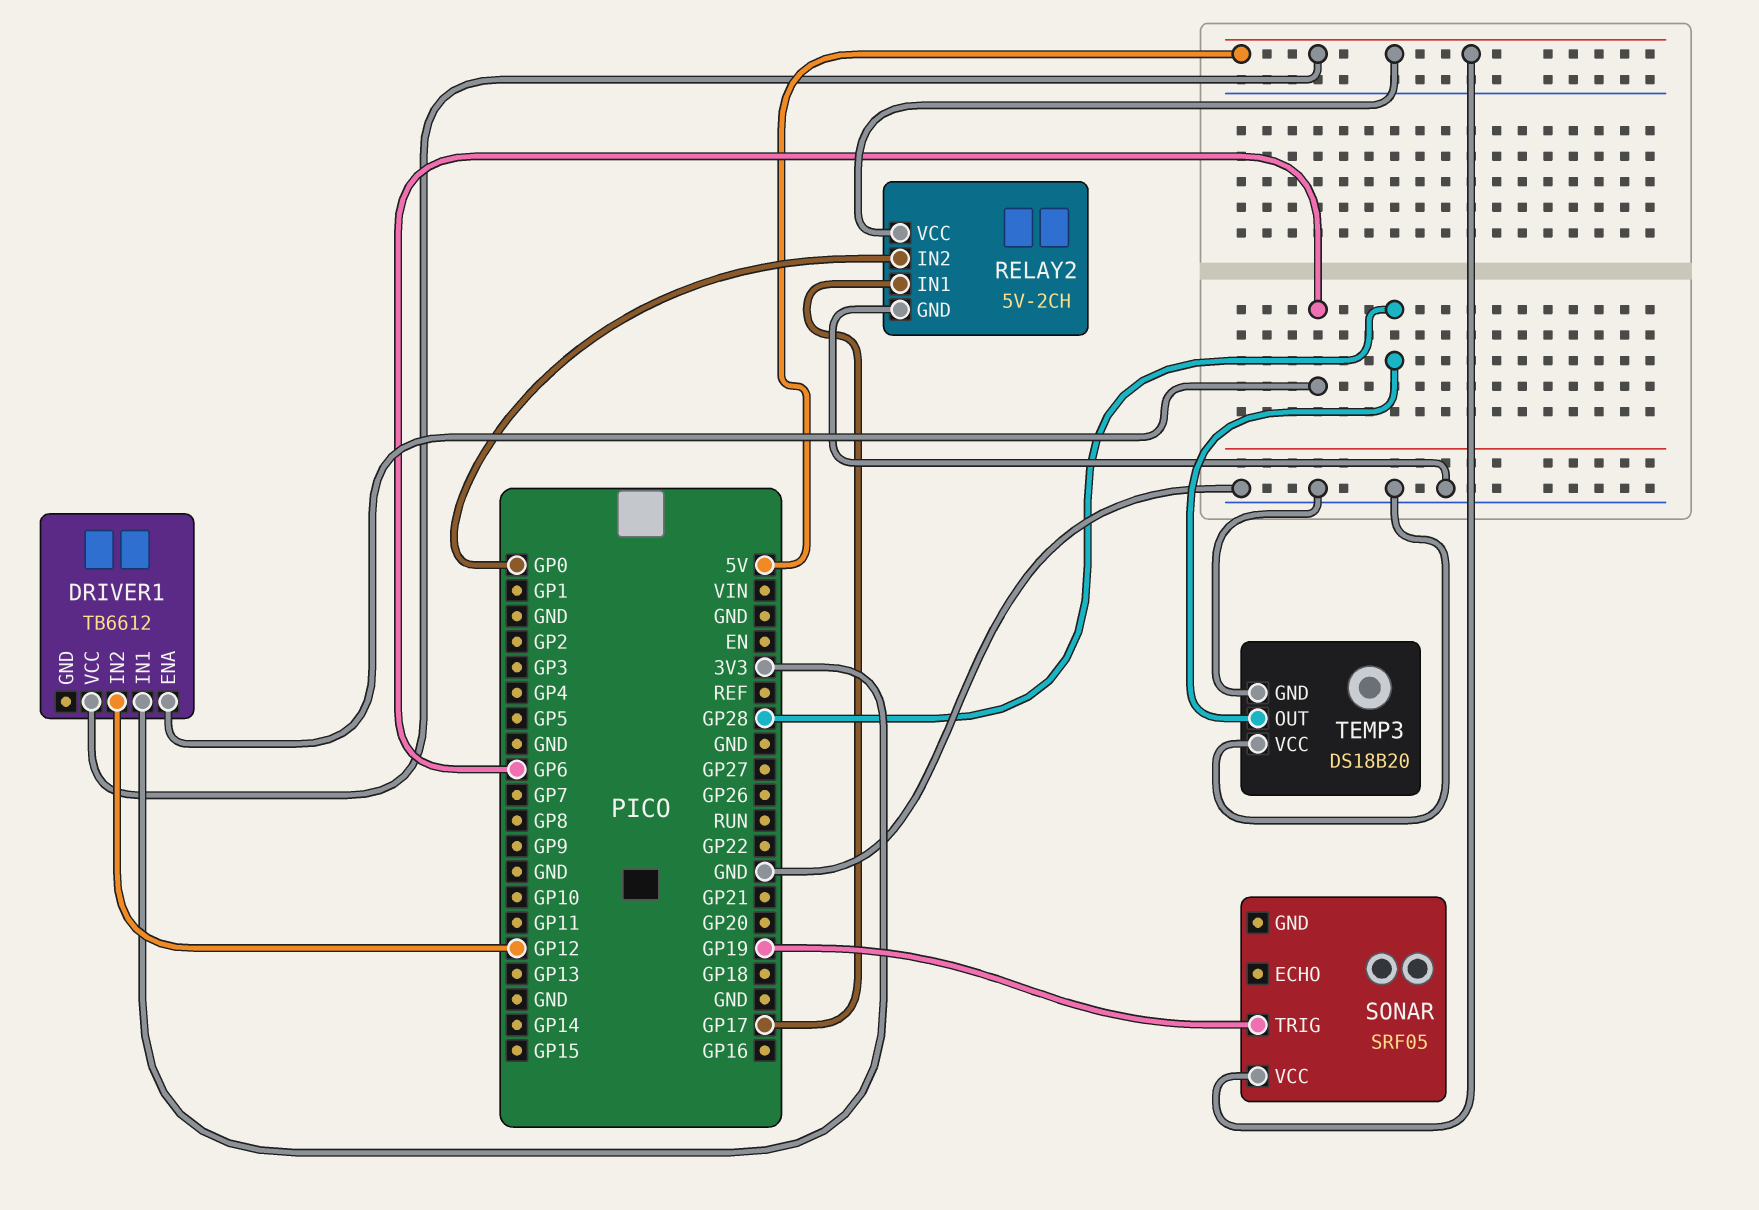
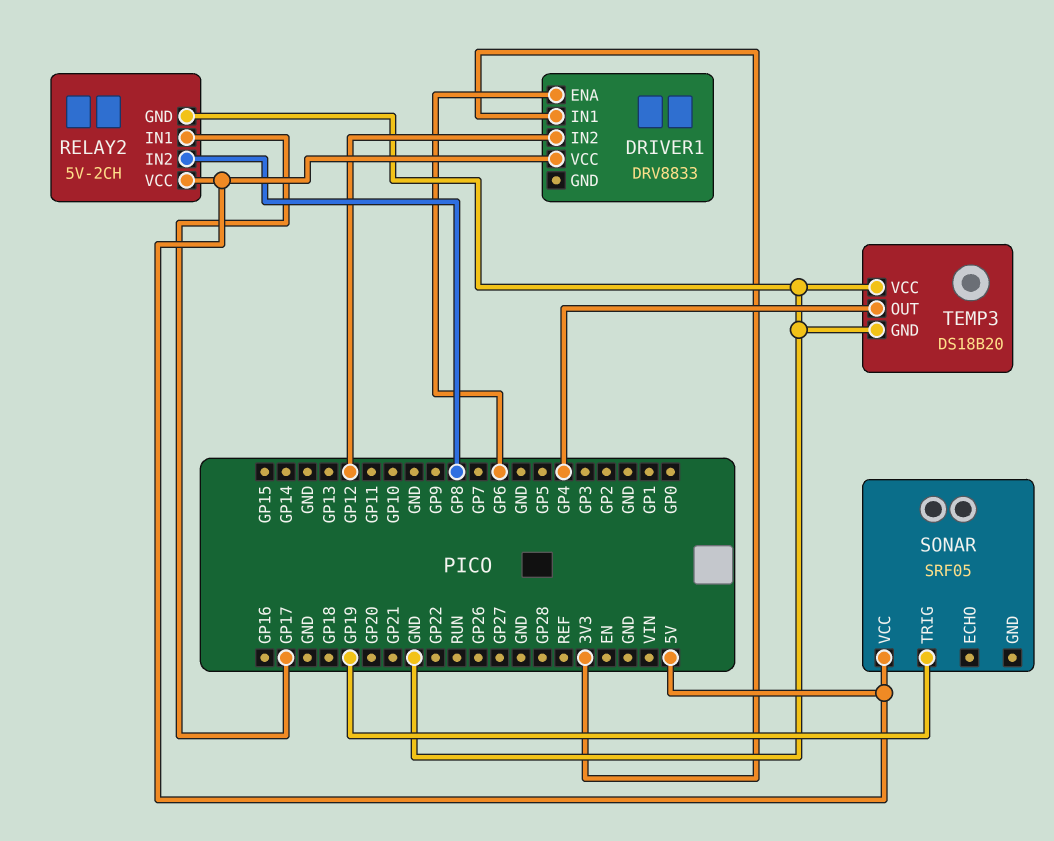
DRIVER1: TB6612 -> DRV8833
RELAY2 pin IN2: GP0 -> GP8
TEMP3 pin OUT: GP28 -> GP4

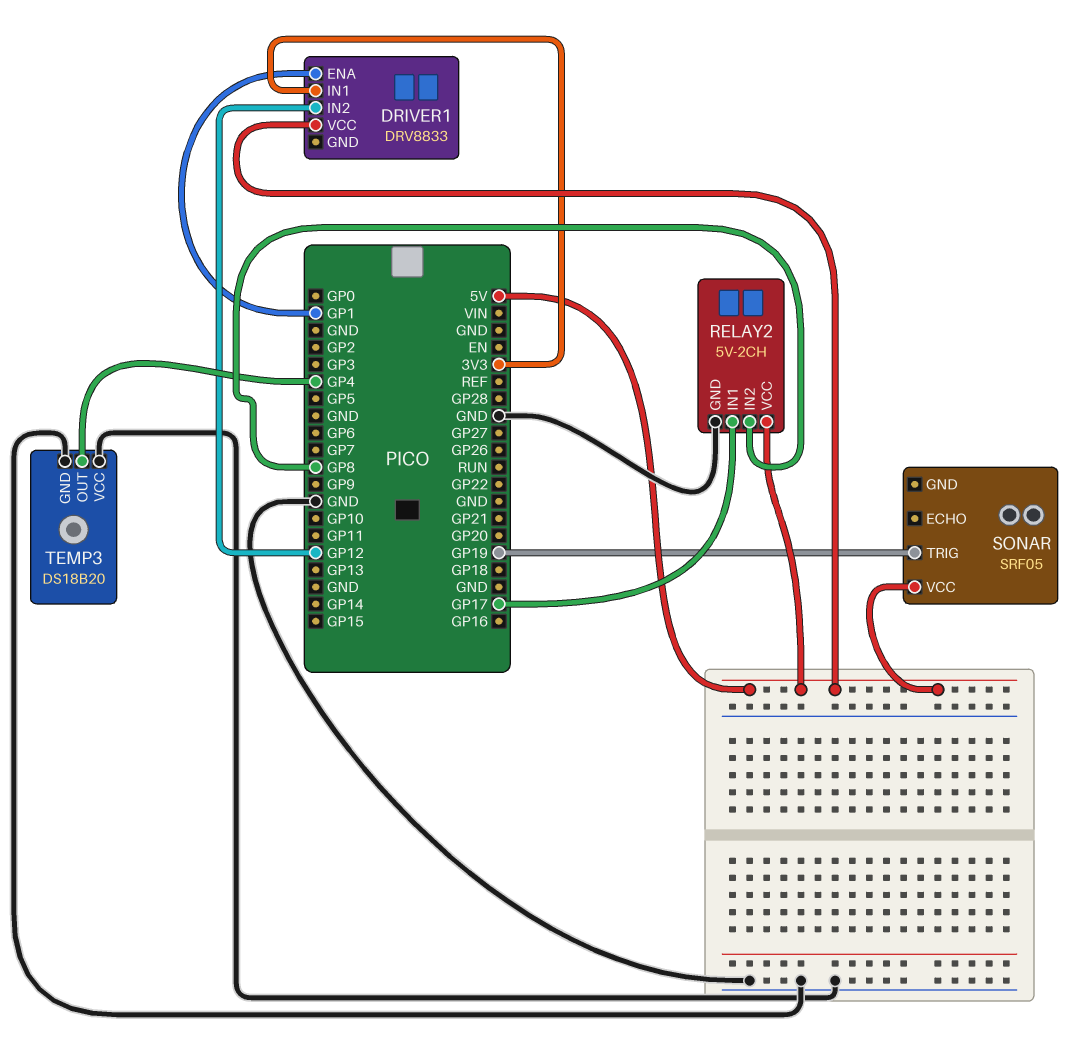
DRIVER1 pin ENA: GP6 -> GP1

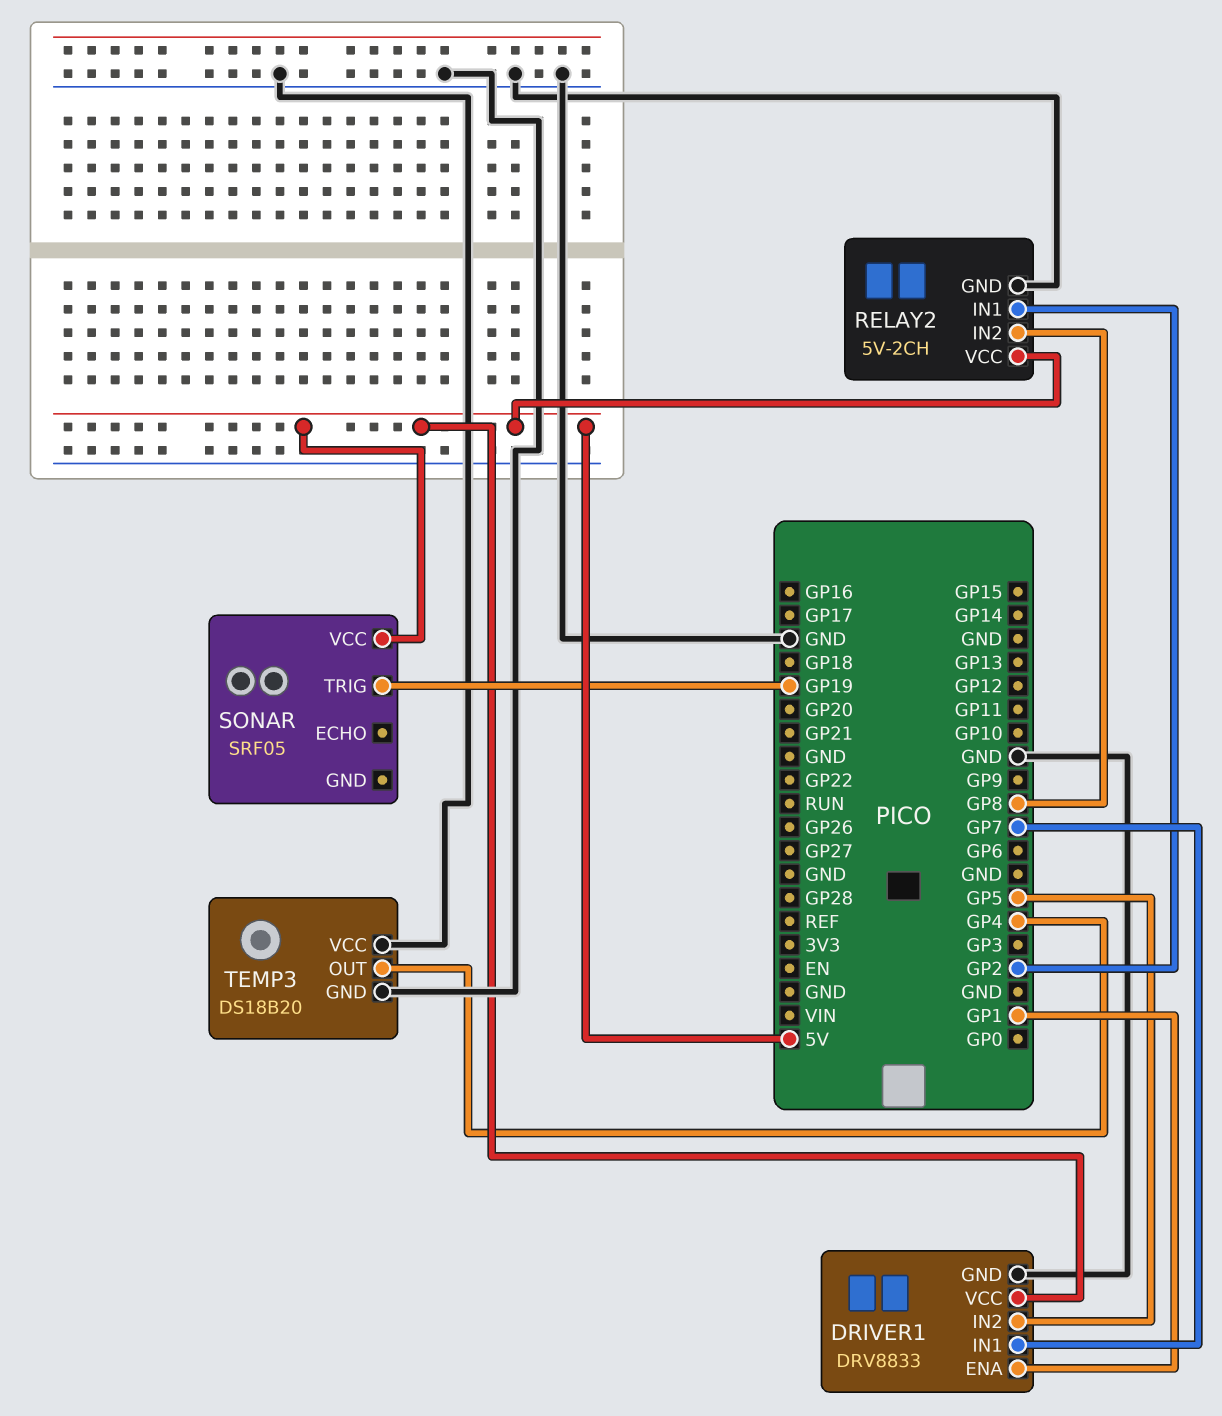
DRIVER1 pin GND: none -> GND
DRIVER1 pin IN1: 3V3 -> GP7
DRIVER1 pin IN2: GP12 -> GP5
RELAY2 pin IN1: GP17 -> GP2

